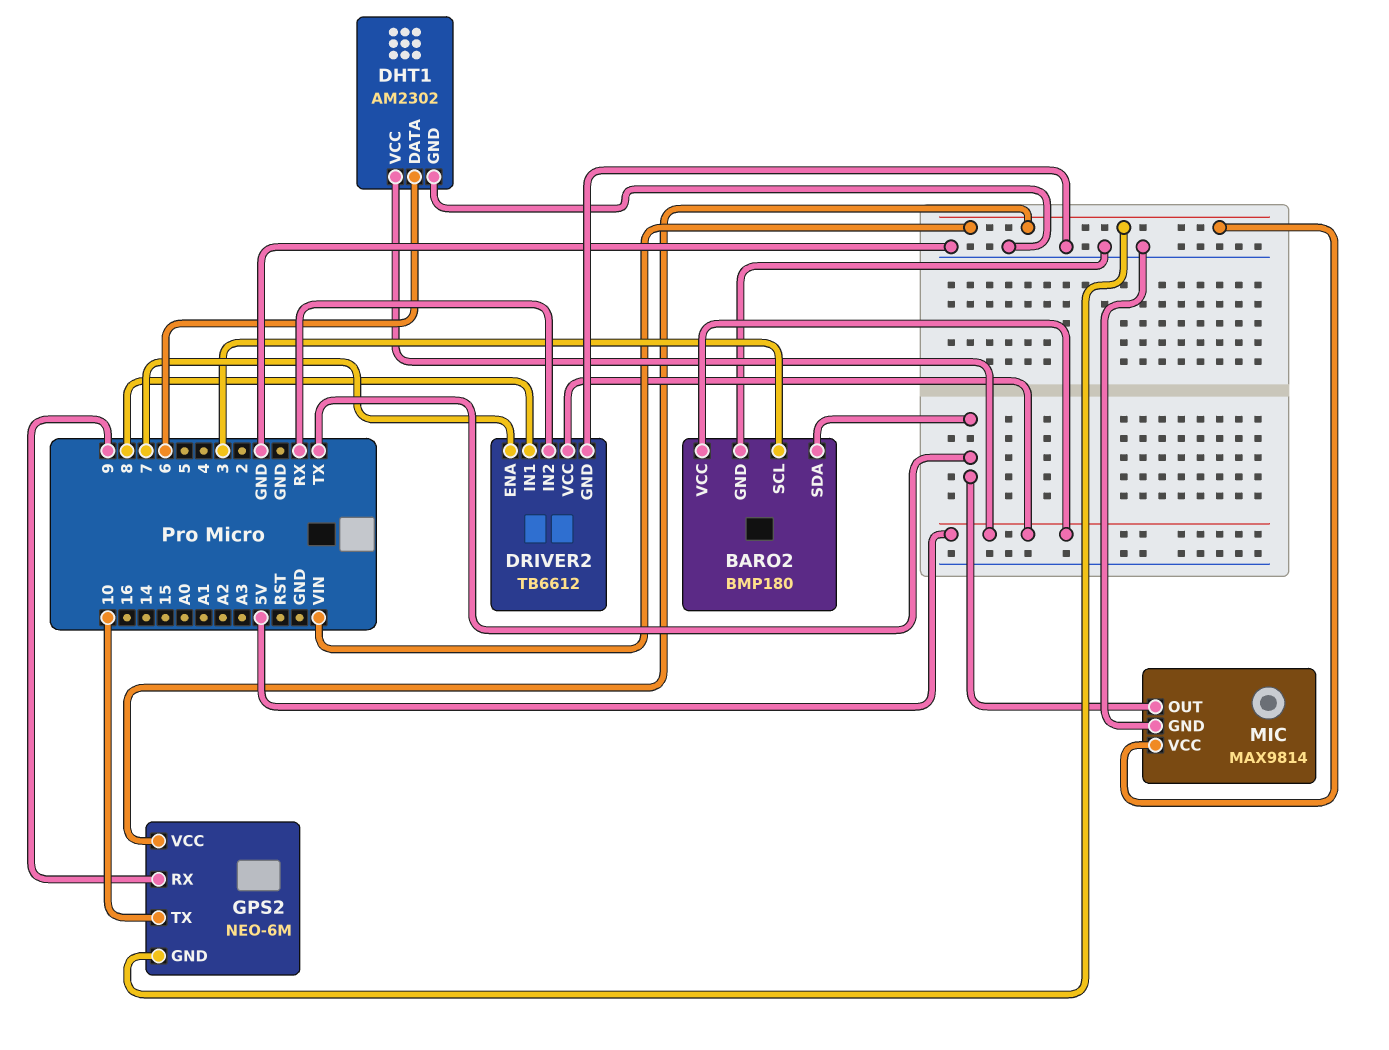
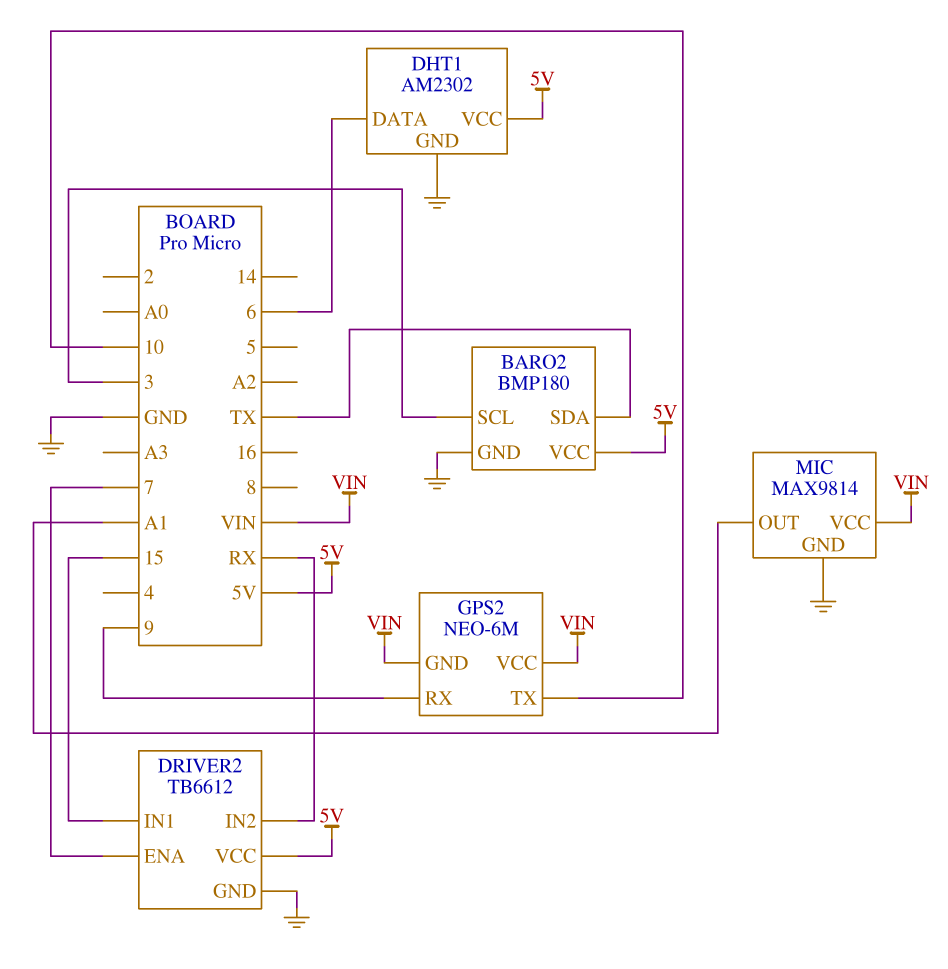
DRIVER2 pin IN1: 8 -> 15
MIC pin OUT: TX -> A1

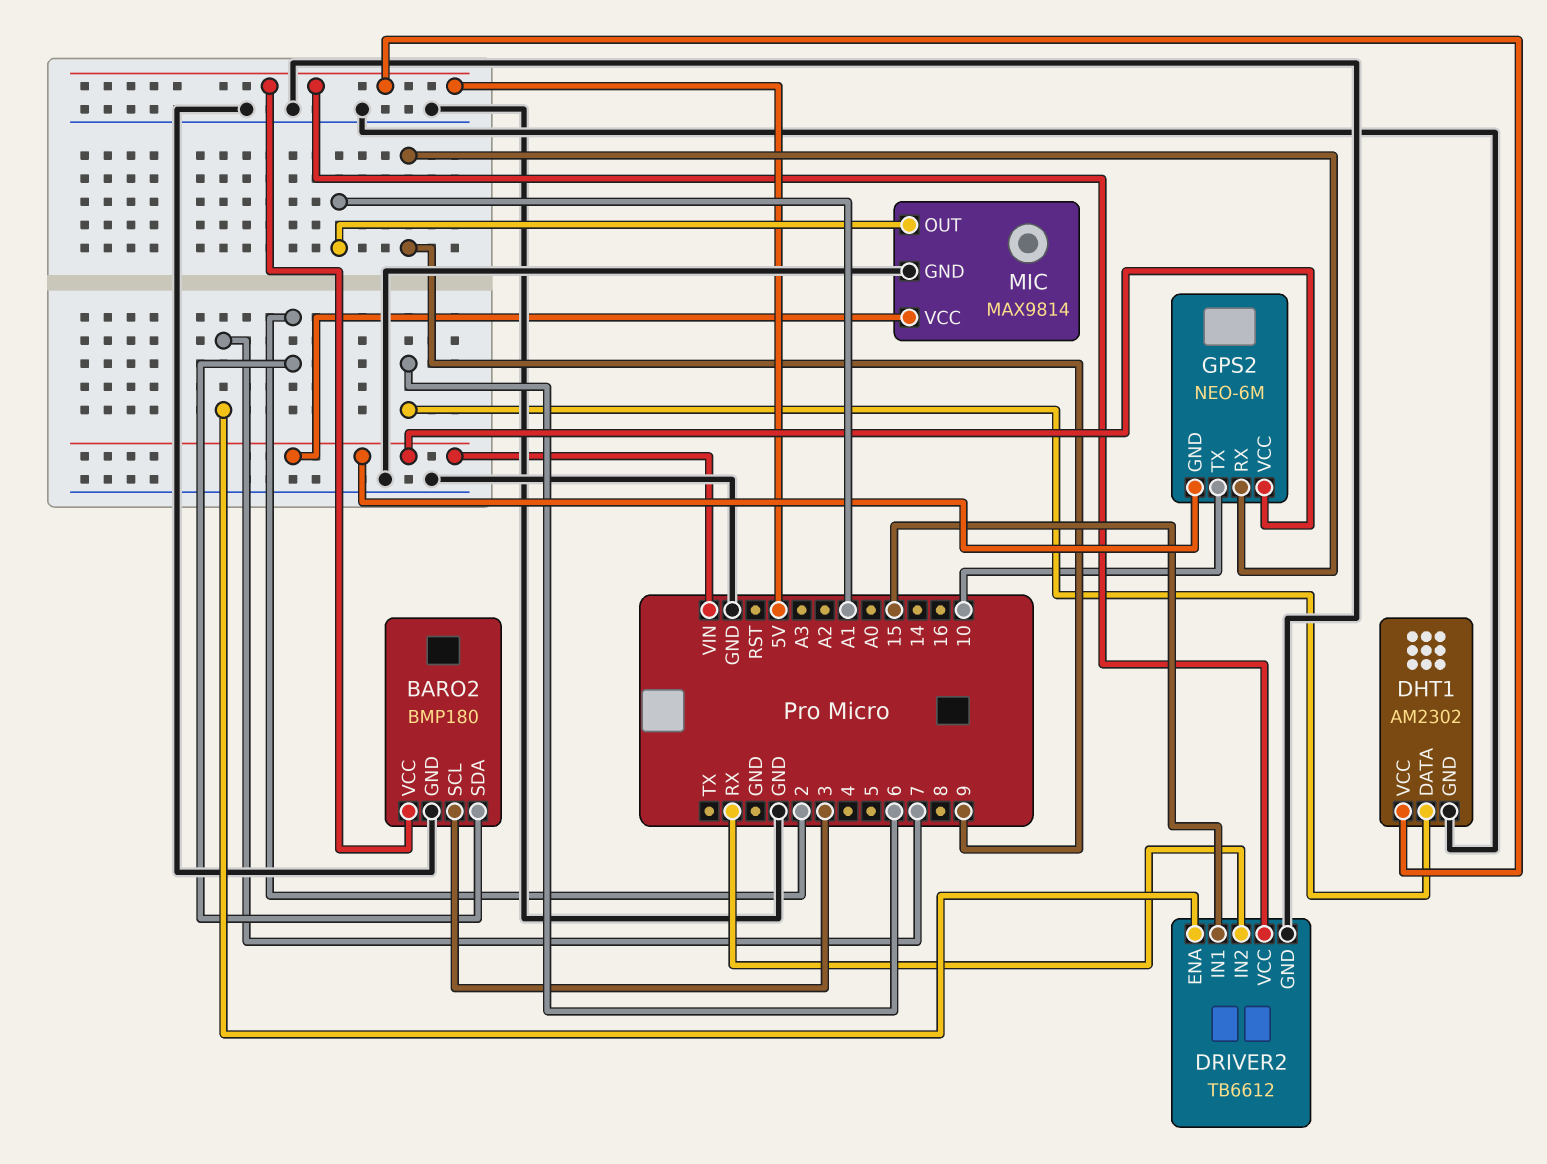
BARO2 pin SDA: TX -> 2

